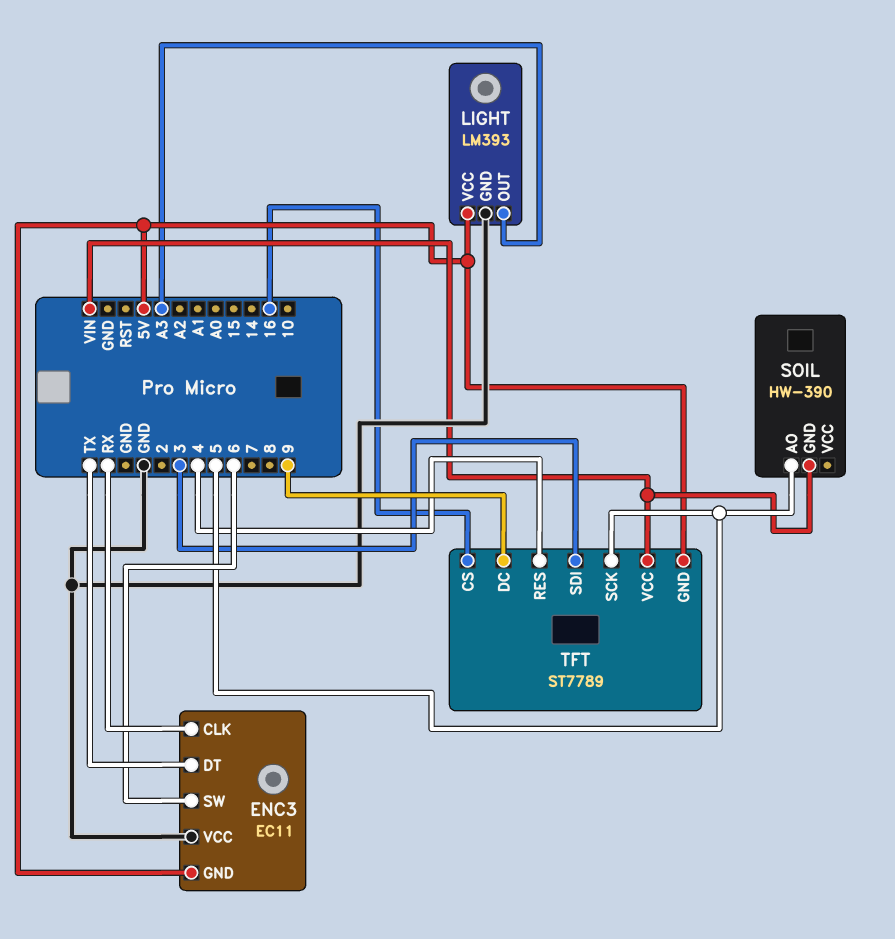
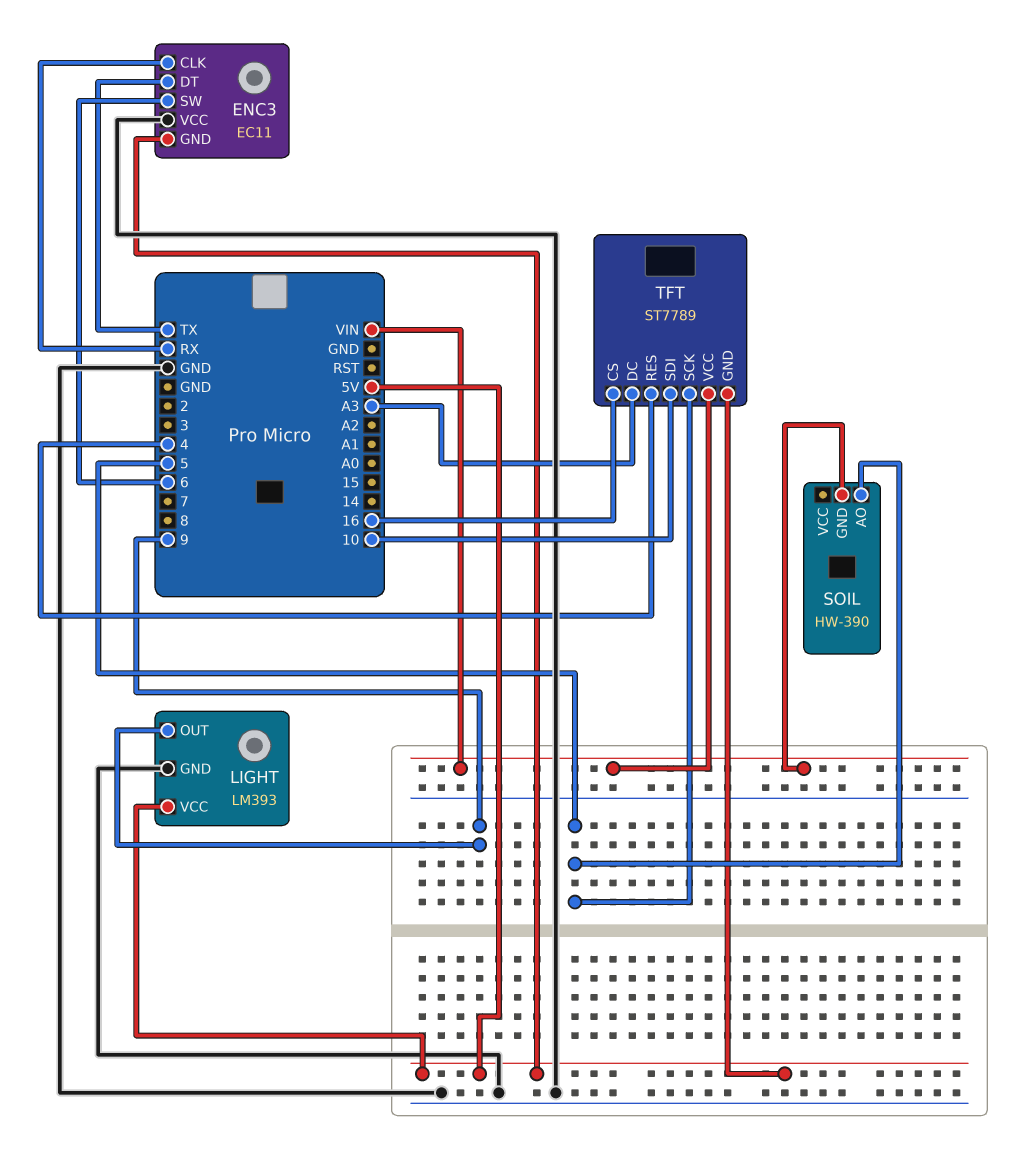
LIGHT pin OUT: A3 -> 9
TFT pin DC: 9 -> A3
TFT pin SDI: 3 -> 10

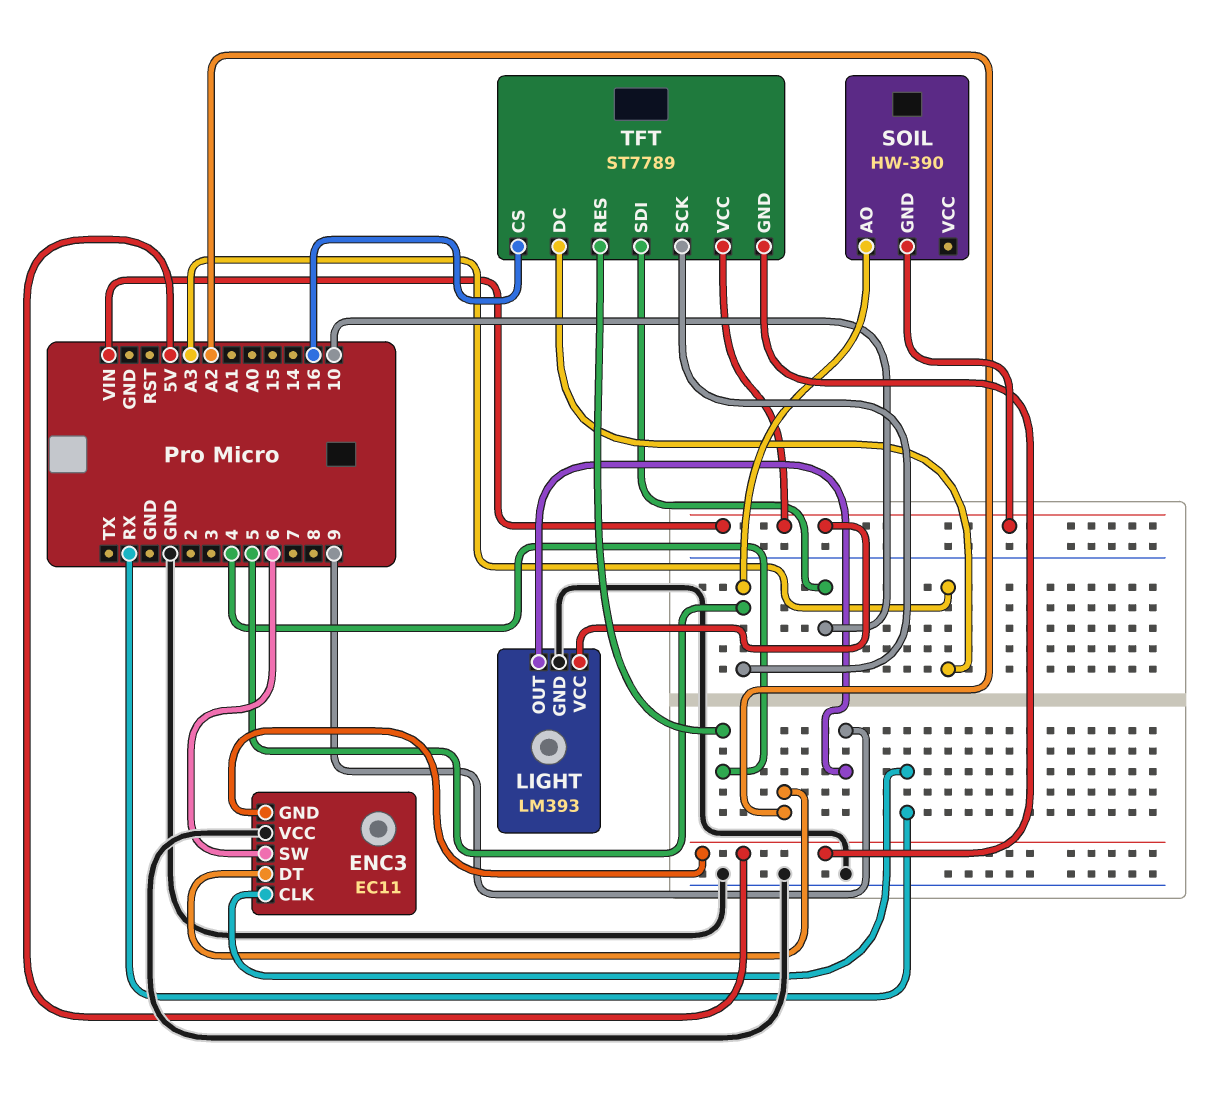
ENC3 pin DT: TX -> A2
LIGHT pin VCC: 5V -> VIN

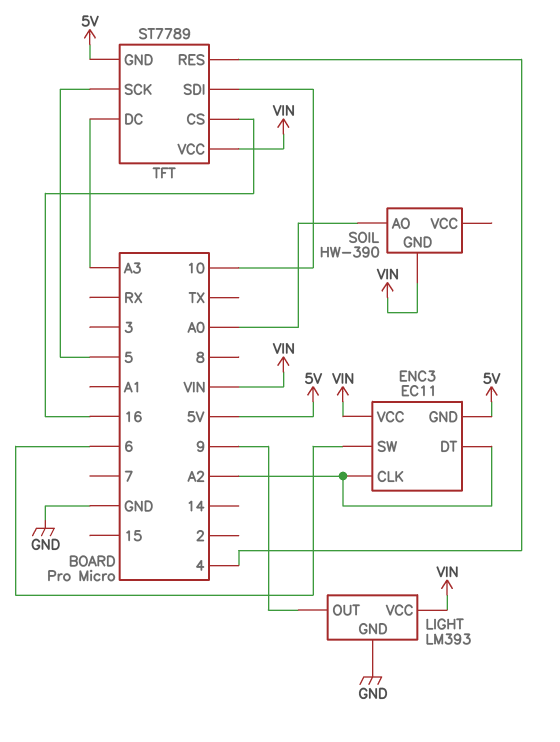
ENC3 pin CLK: RX -> A2
ENC3 pin VCC: GND -> VIN
SOIL pin AO: 5 -> A0

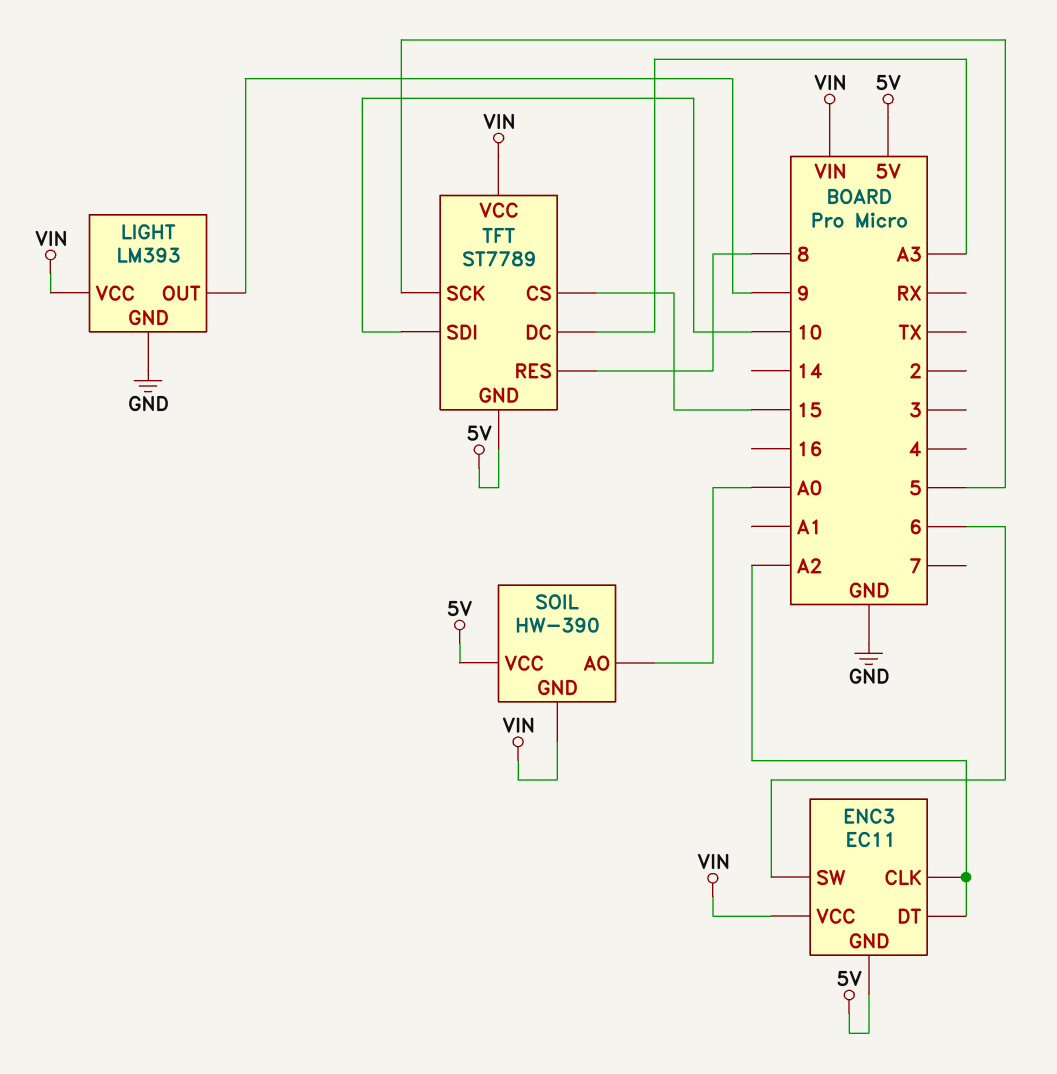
SOIL pin VCC: none -> 5V
TFT pin CS: 16 -> 15
TFT pin RES: 4 -> 8

